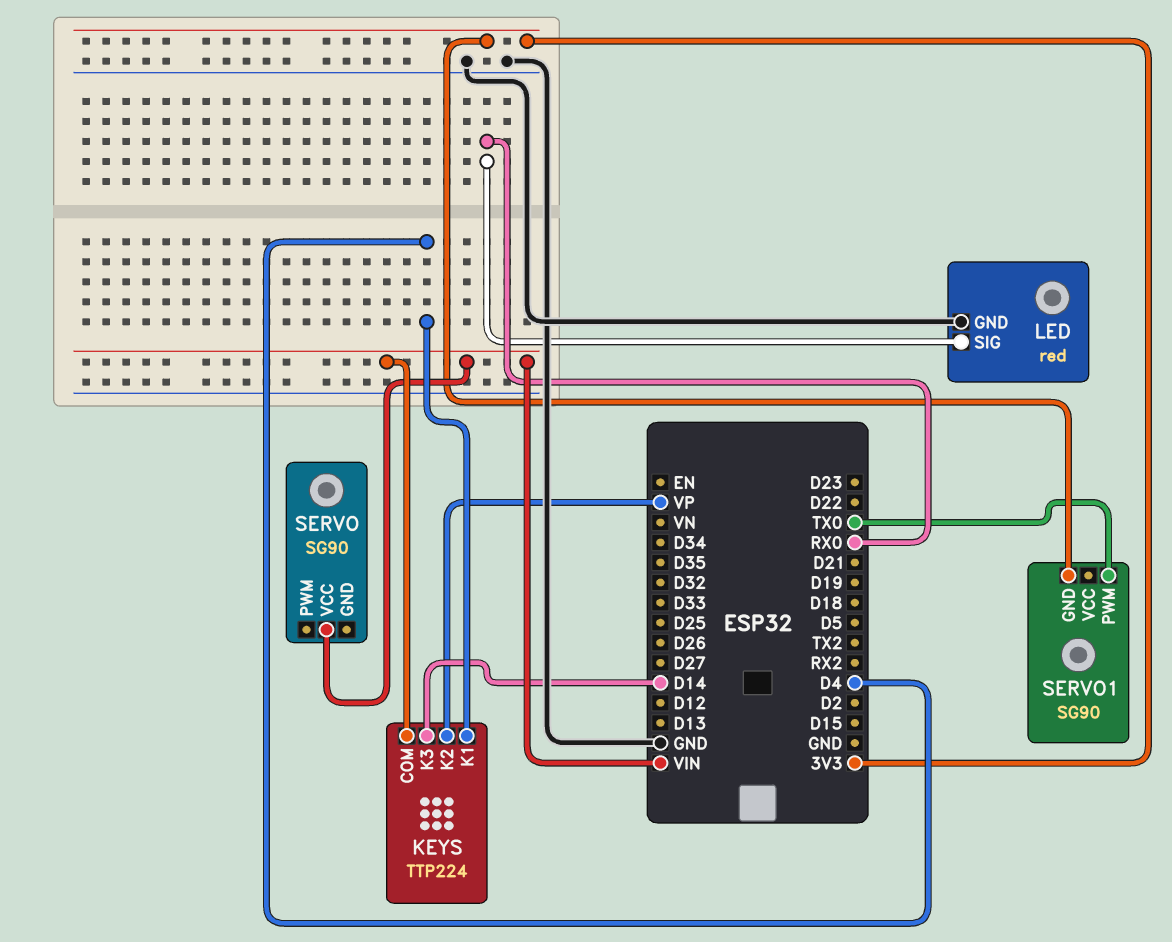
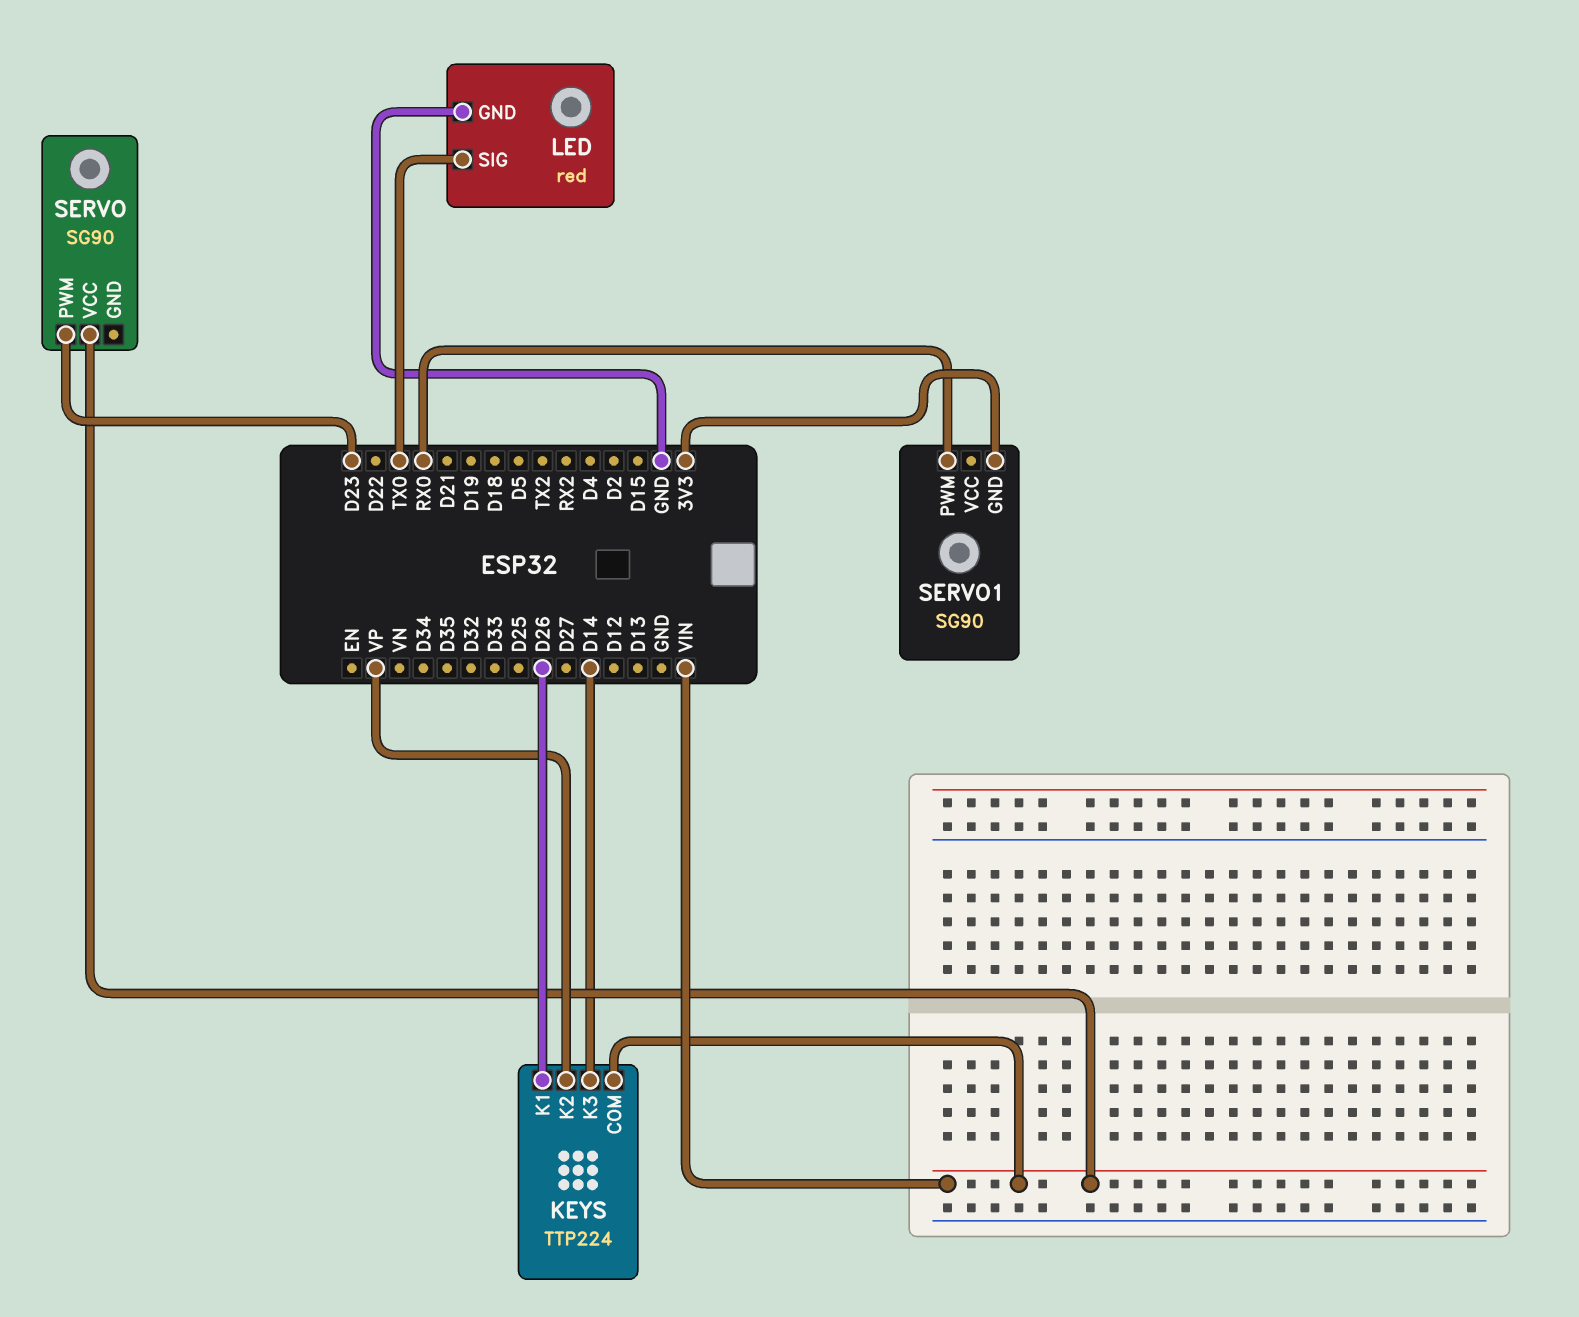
KEYS pin K1: D4 -> D26
LED pin SIG: RX0 -> TX0
SERVO pin PWM: none -> D23
SERVO1 pin PWM: TX0 -> RX0

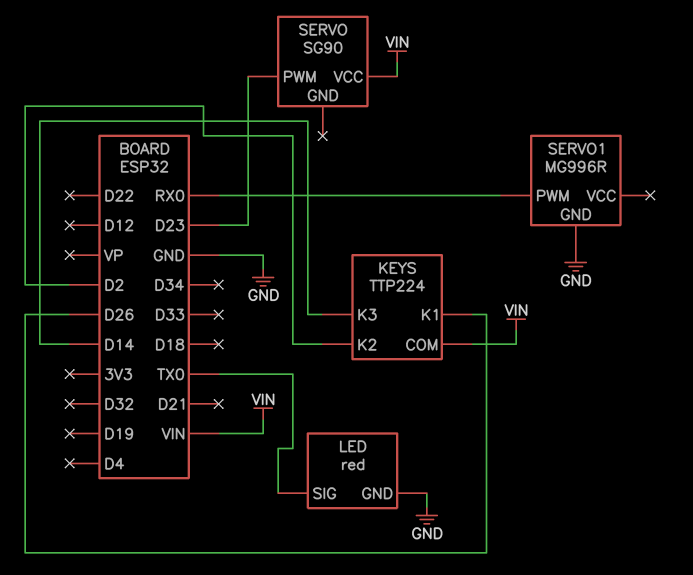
KEYS pin K2: VP -> D2
SERVO1: SG90 -> MG996R
SERVO1 pin GND: 3V3 -> GND

